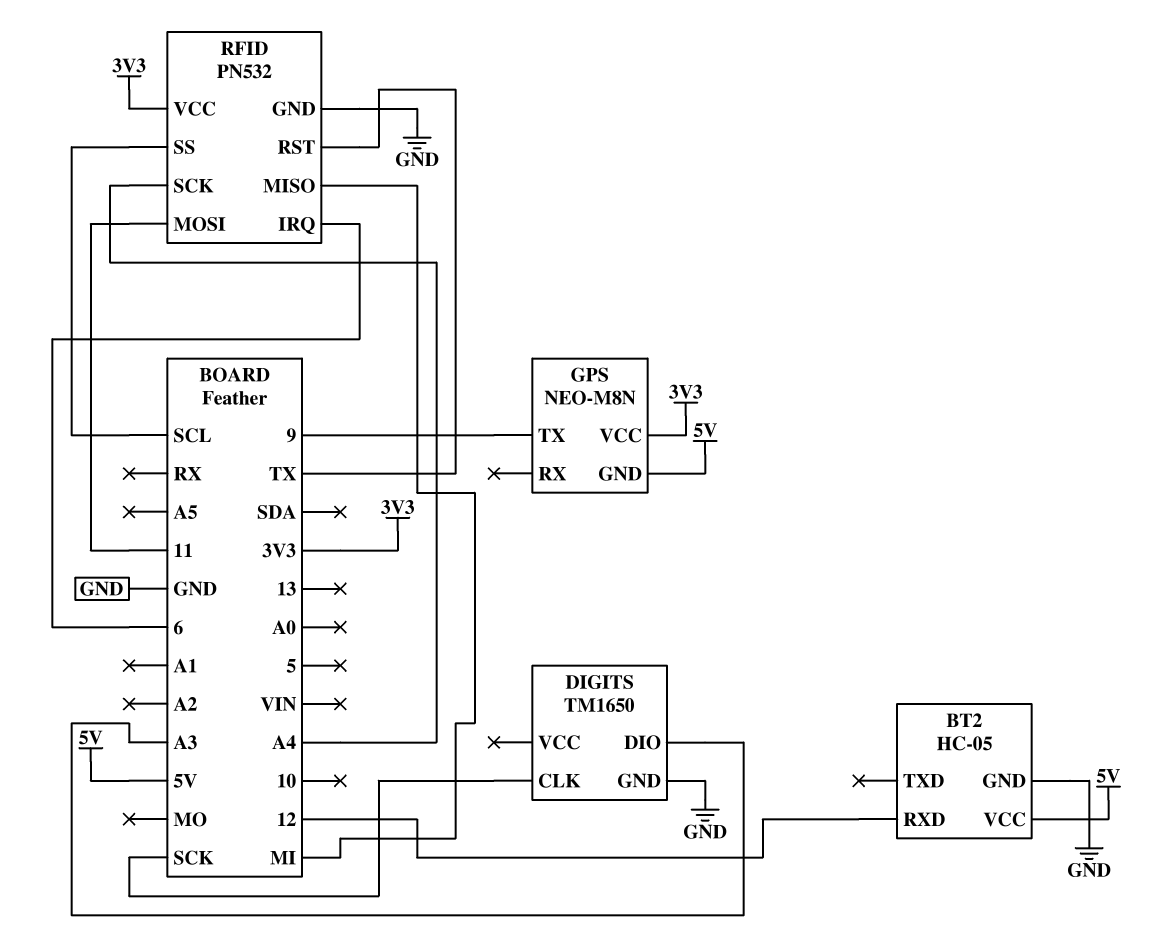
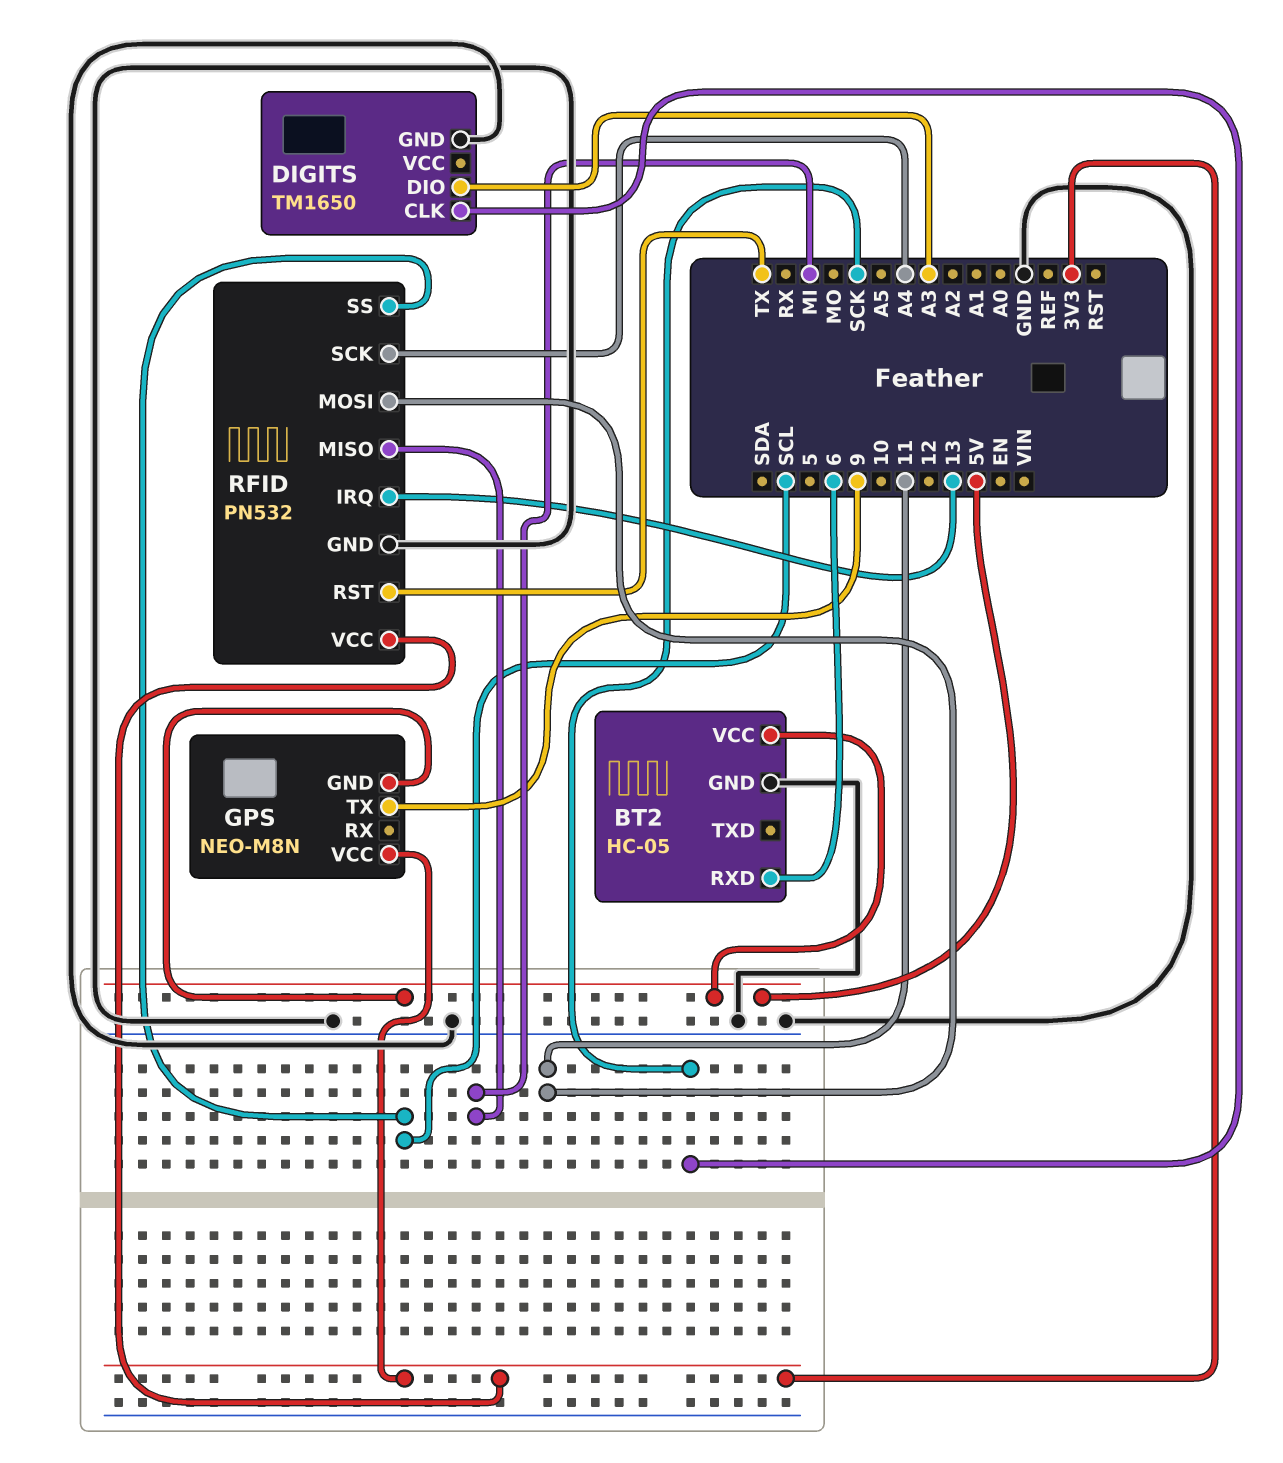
BT2 pin RXD: 12 -> 6
RFID pin IRQ: 6 -> 13

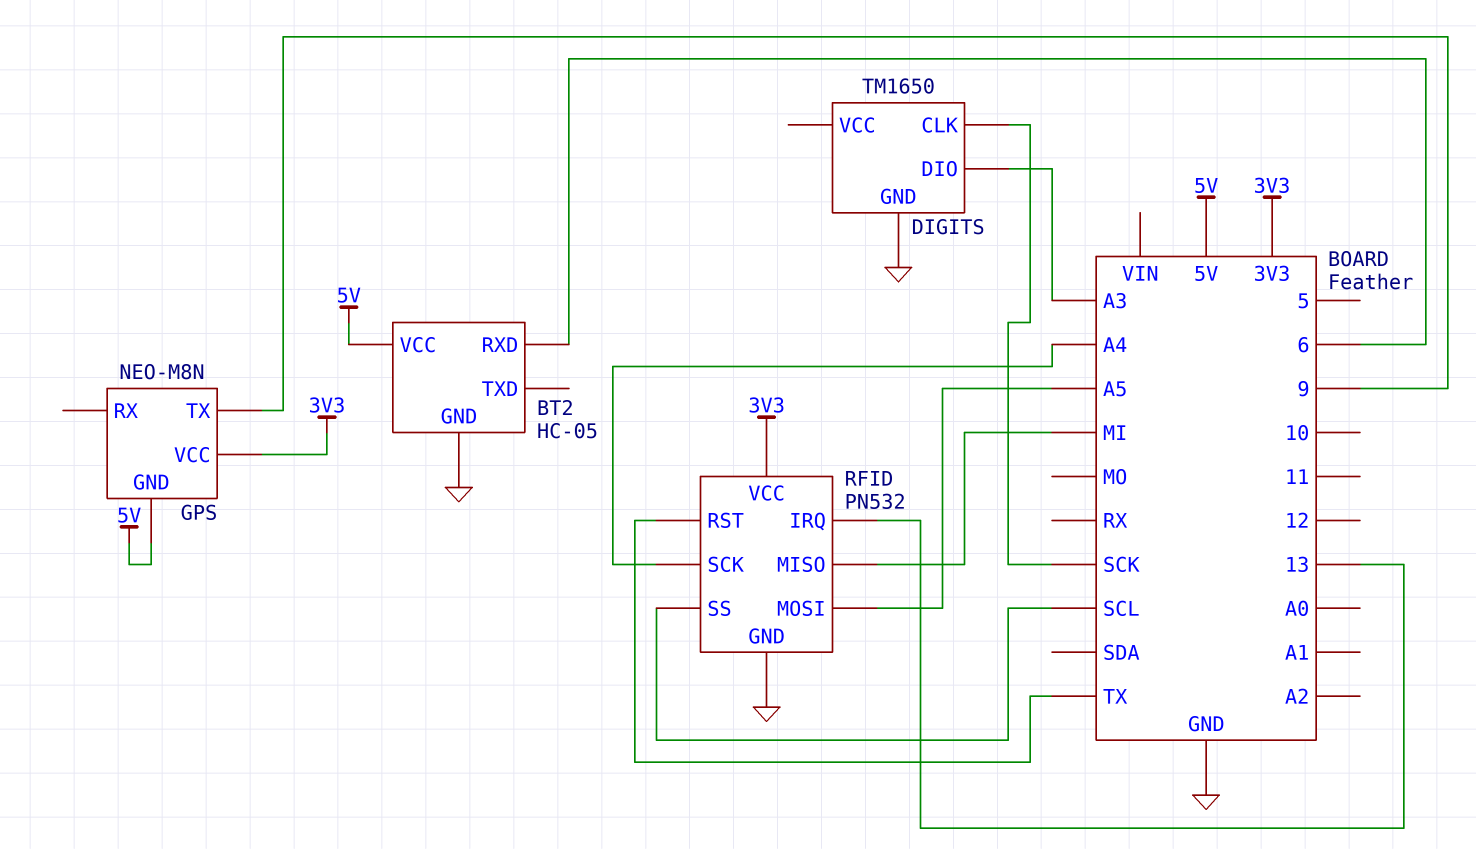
RFID pin MOSI: 11 -> A5

